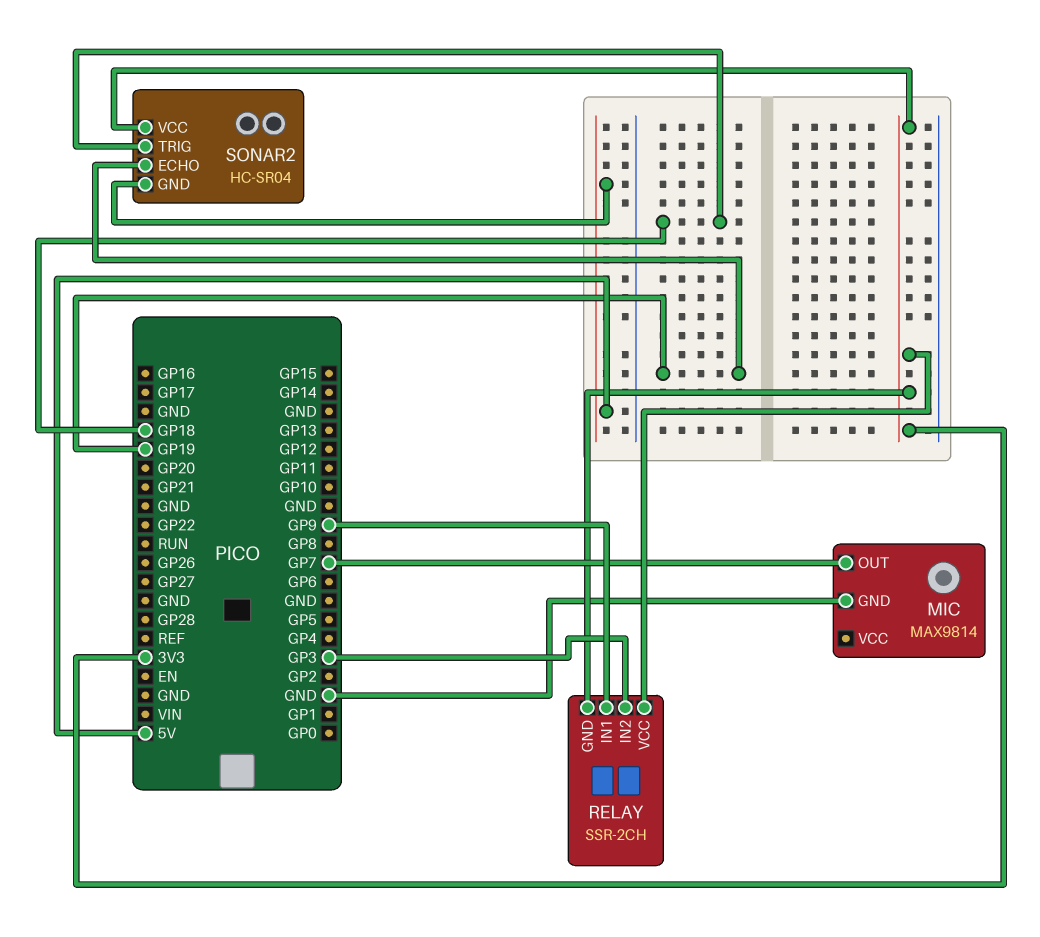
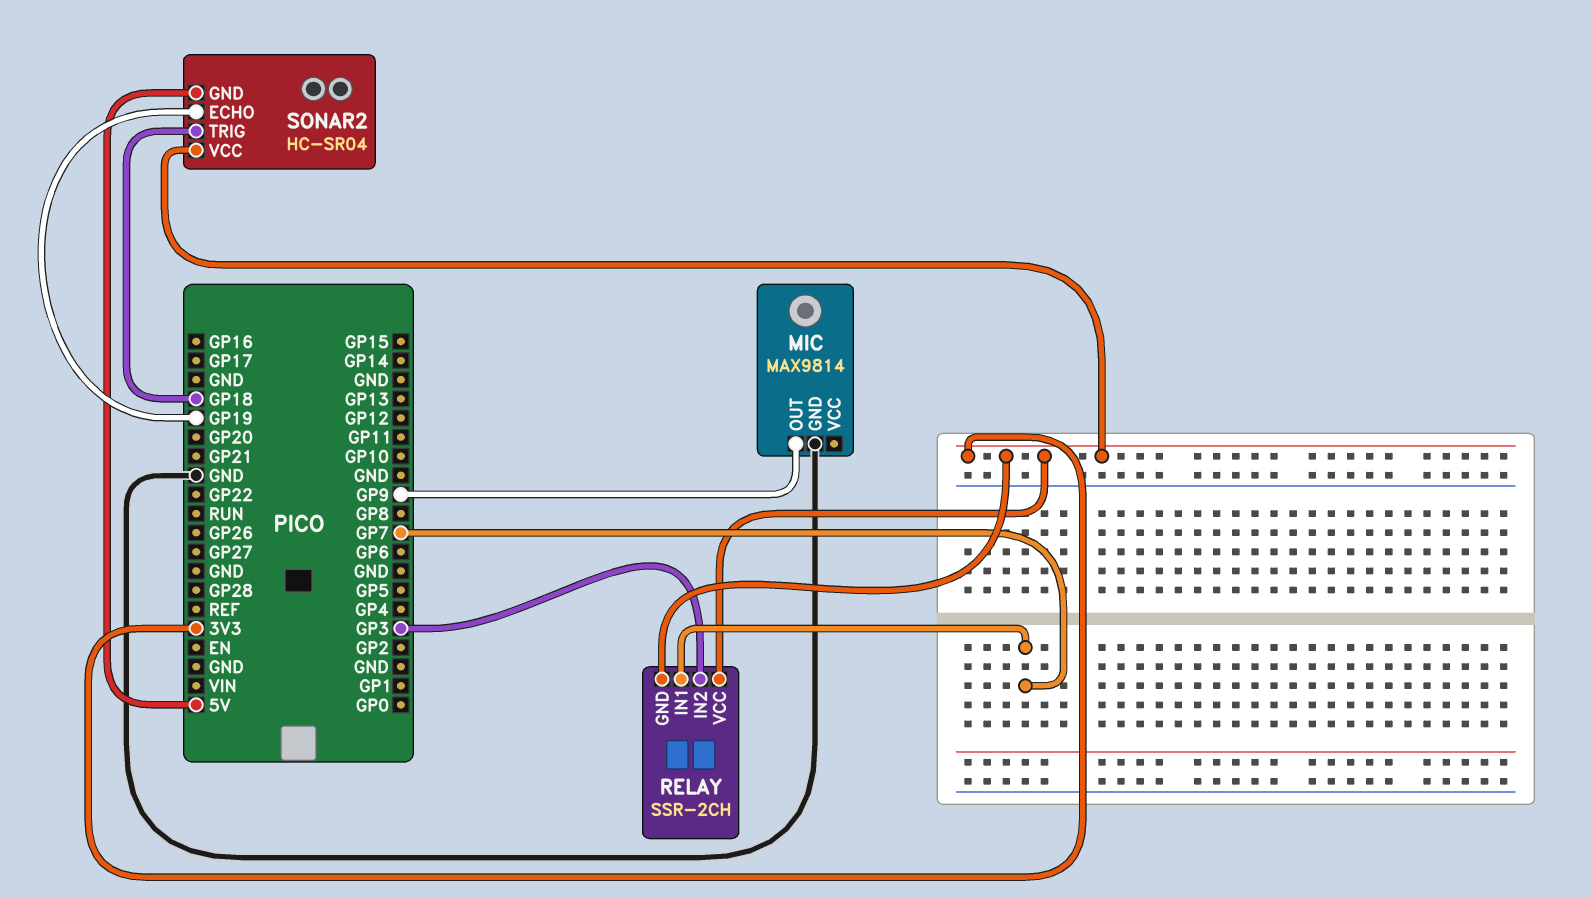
MIC pin OUT: GP7 -> GP9
RELAY pin IN1: GP9 -> GP7

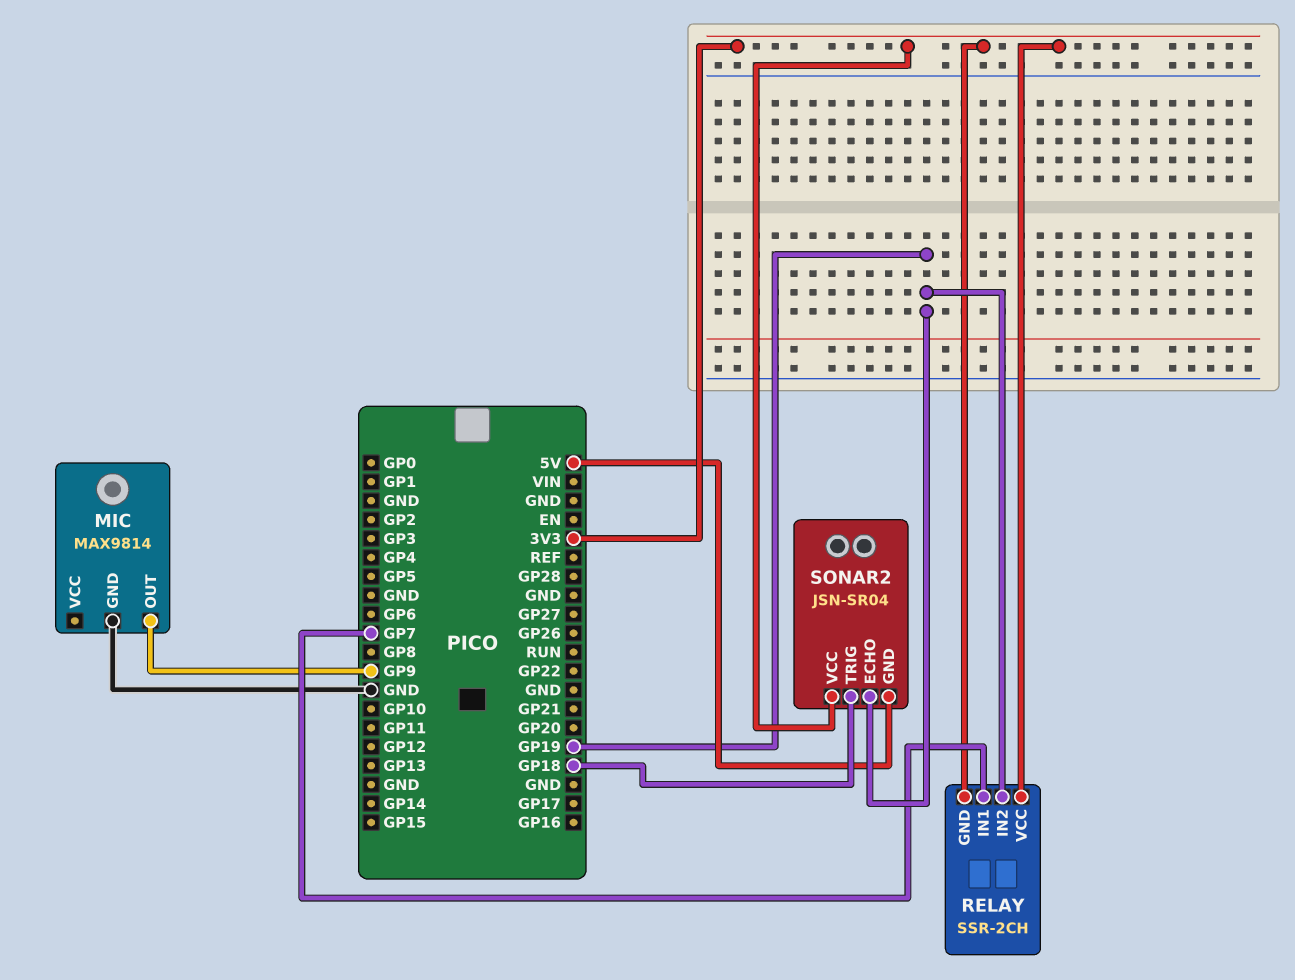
RELAY pin IN2: GP3 -> GP19
SONAR2: HC-SR04 -> JSN-SR04

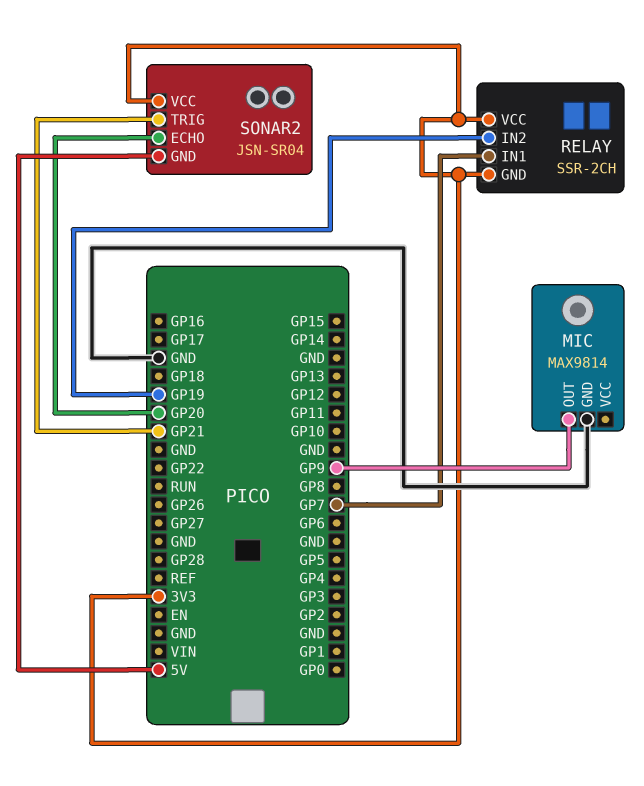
SONAR2 pin ECHO: GP19 -> GP20
SONAR2 pin TRIG: GP18 -> GP21

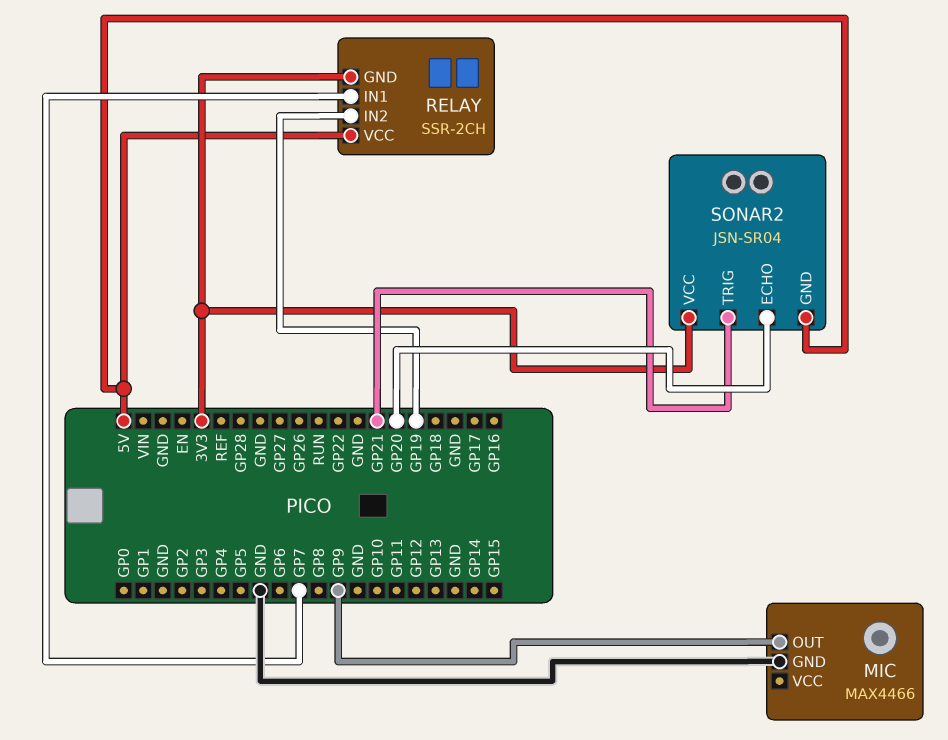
MIC: MAX9814 -> MAX4466
RELAY pin VCC: 3V3 -> 5V

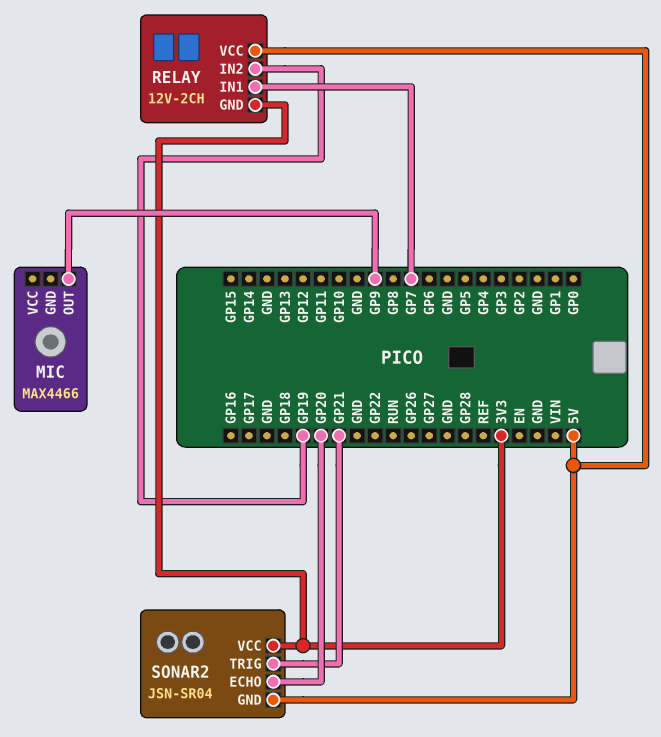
MIC pin GND: GND -> none
RELAY: SSR-2CH -> 12V-2CH

